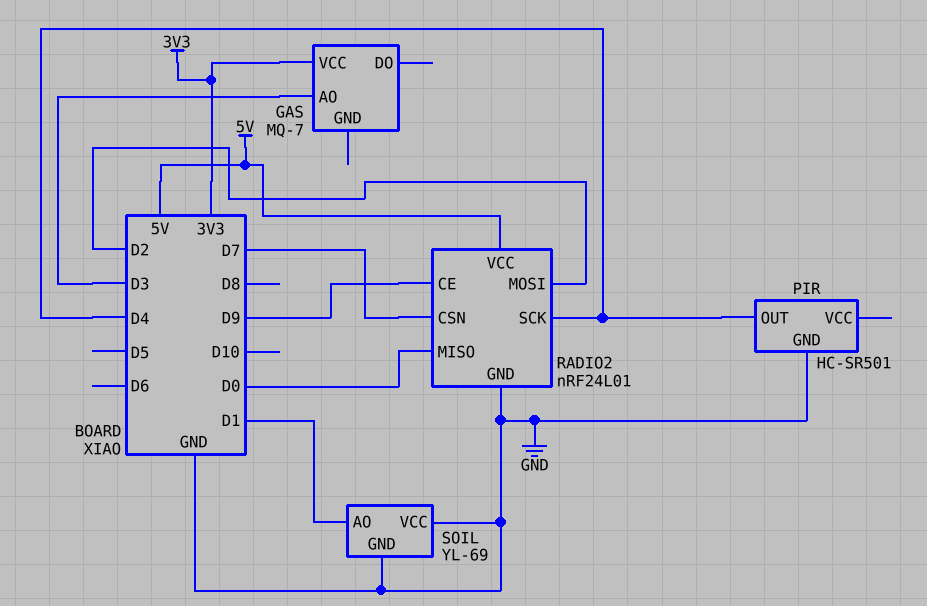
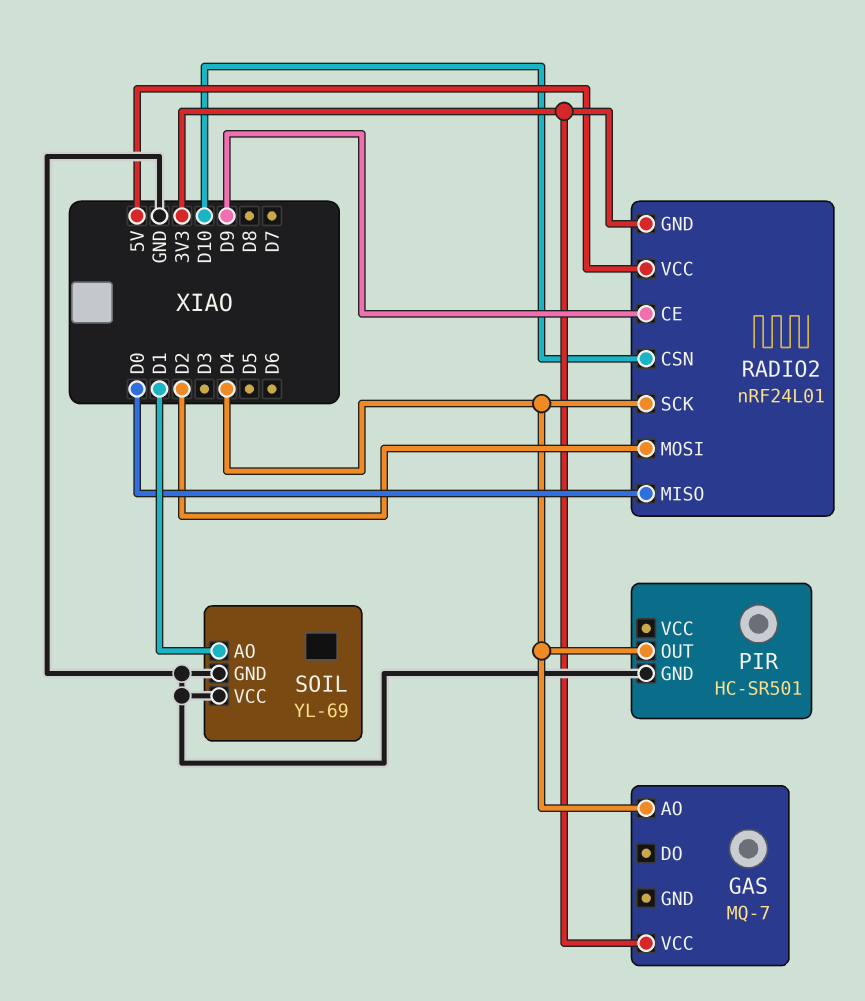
GAS pin AO: D3 -> D4
RADIO2 pin CSN: D7 -> D10
RADIO2 pin GND: GND -> 3V3

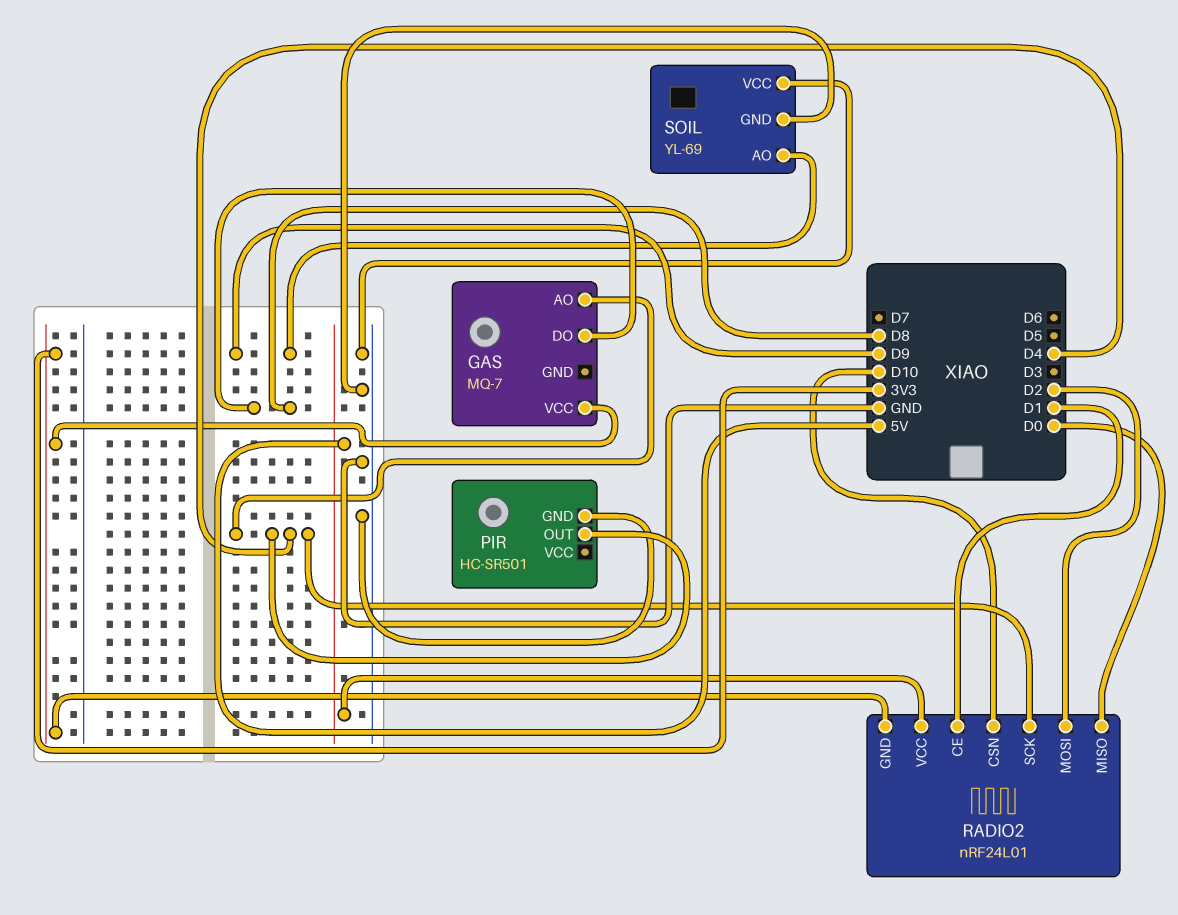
GAS pin DO: none -> D8
RADIO2 pin CE: D9 -> D1
SOIL pin AO: D1 -> D9

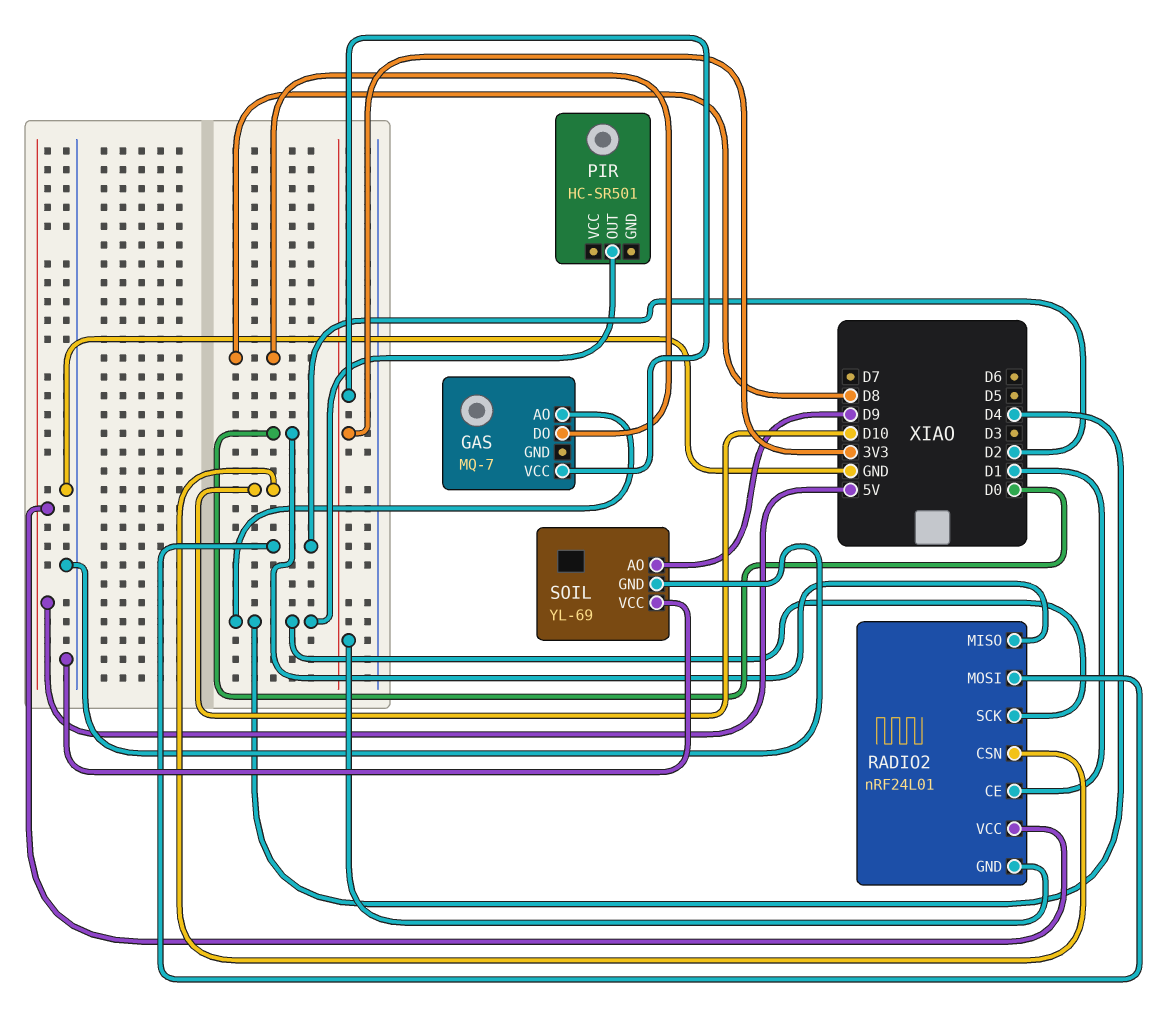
PIR pin GND: GND -> none

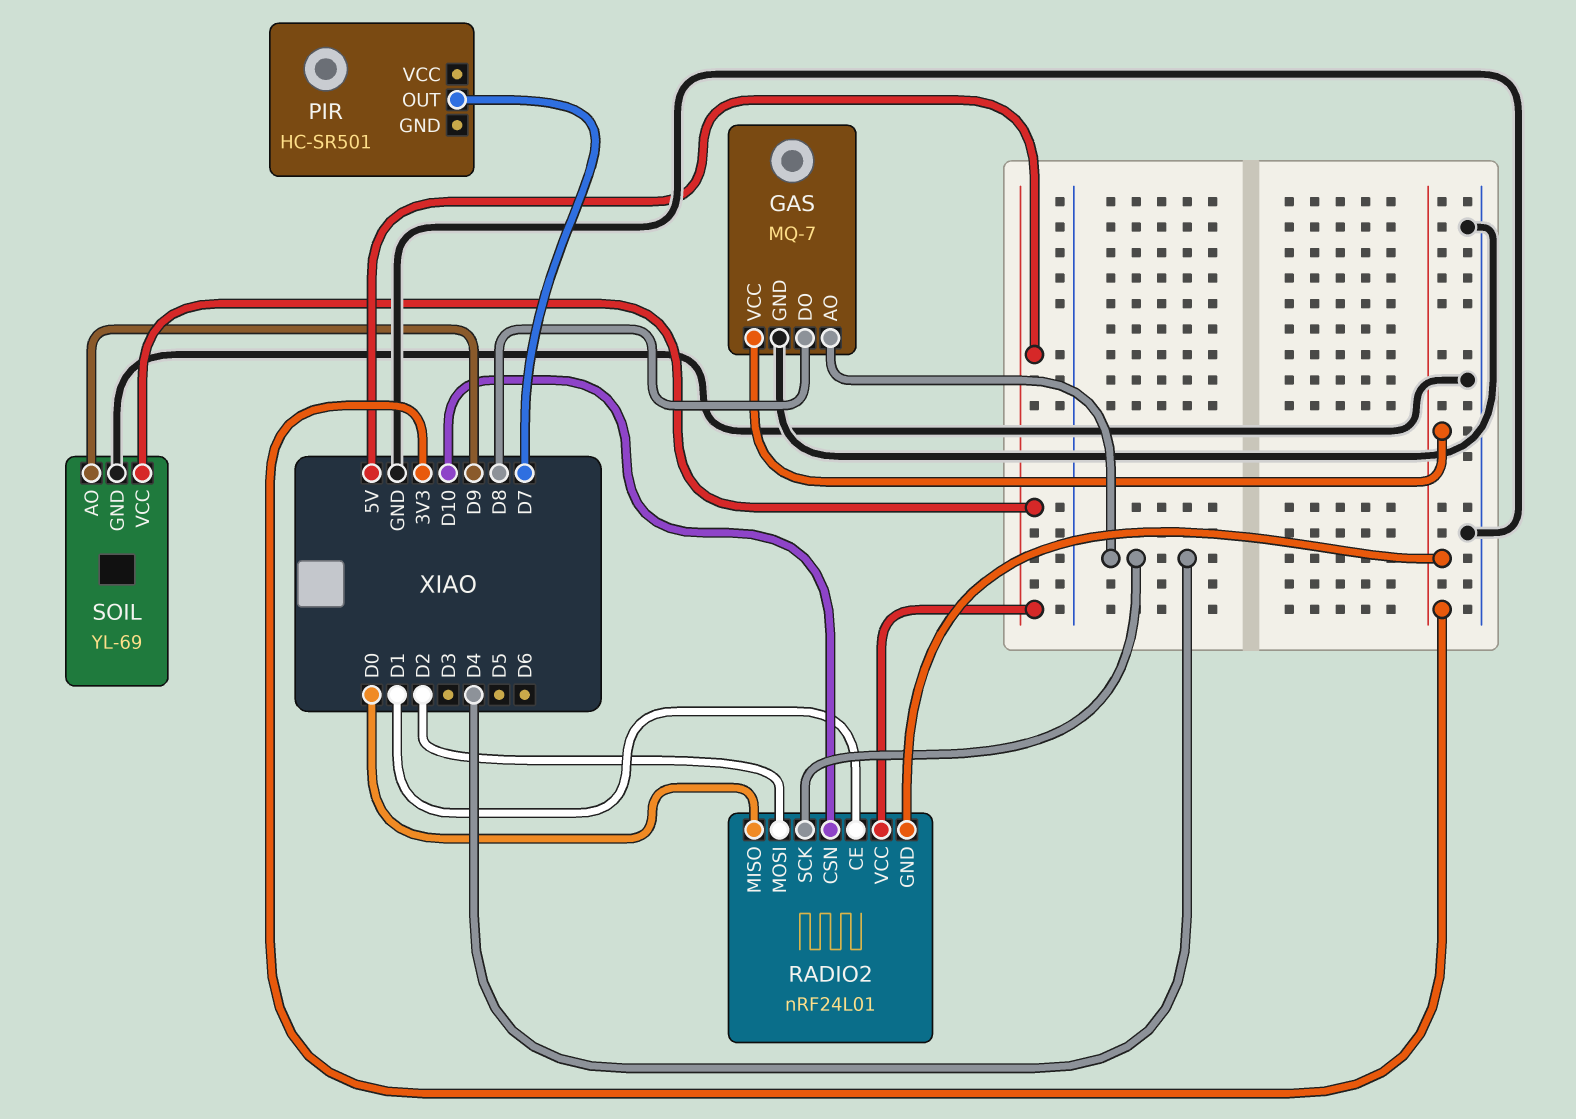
GAS pin GND: none -> GND
PIR pin OUT: D4 -> D7
SOIL pin VCC: GND -> 5V

